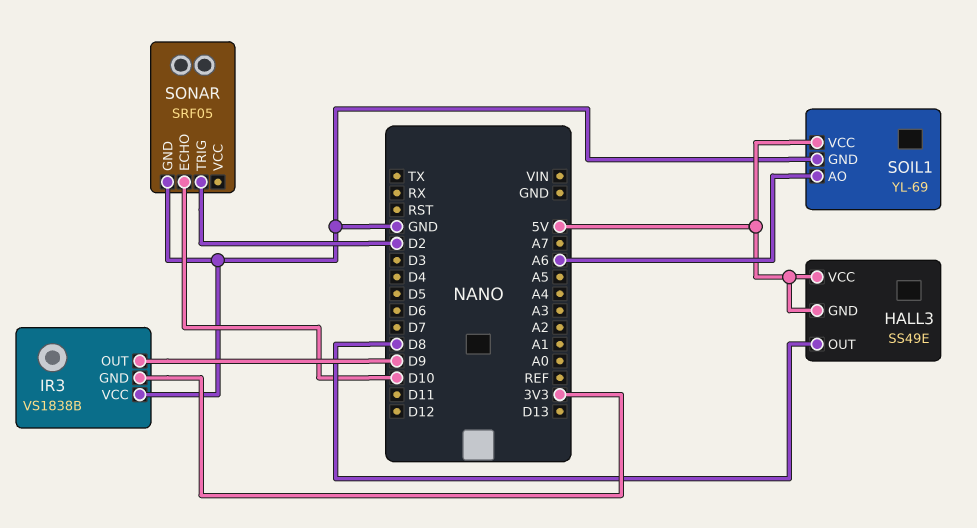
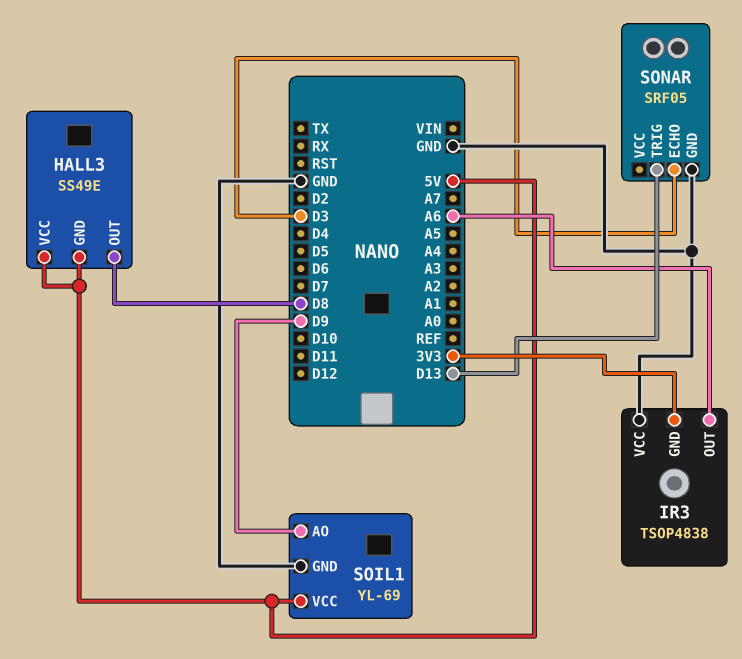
IR3: VS1838B -> TSOP4838
IR3 pin OUT: D9 -> A6
SOIL1 pin AO: A6 -> D9
SONAR pin ECHO: D10 -> D3
SONAR pin TRIG: D2 -> D13

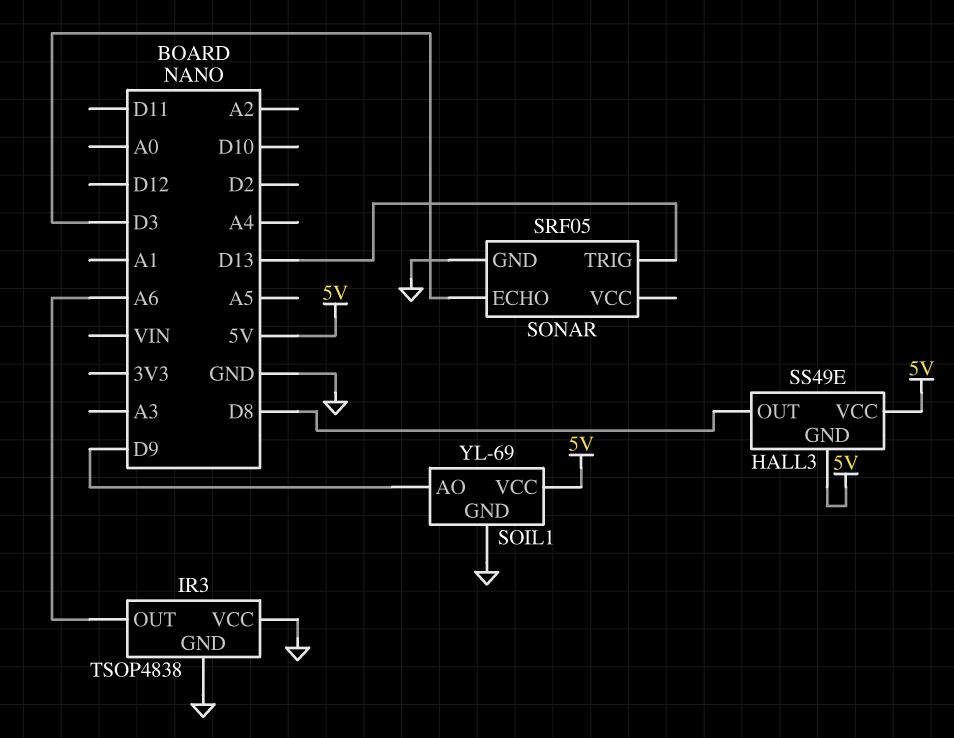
IR3 pin GND: 3V3 -> GND

